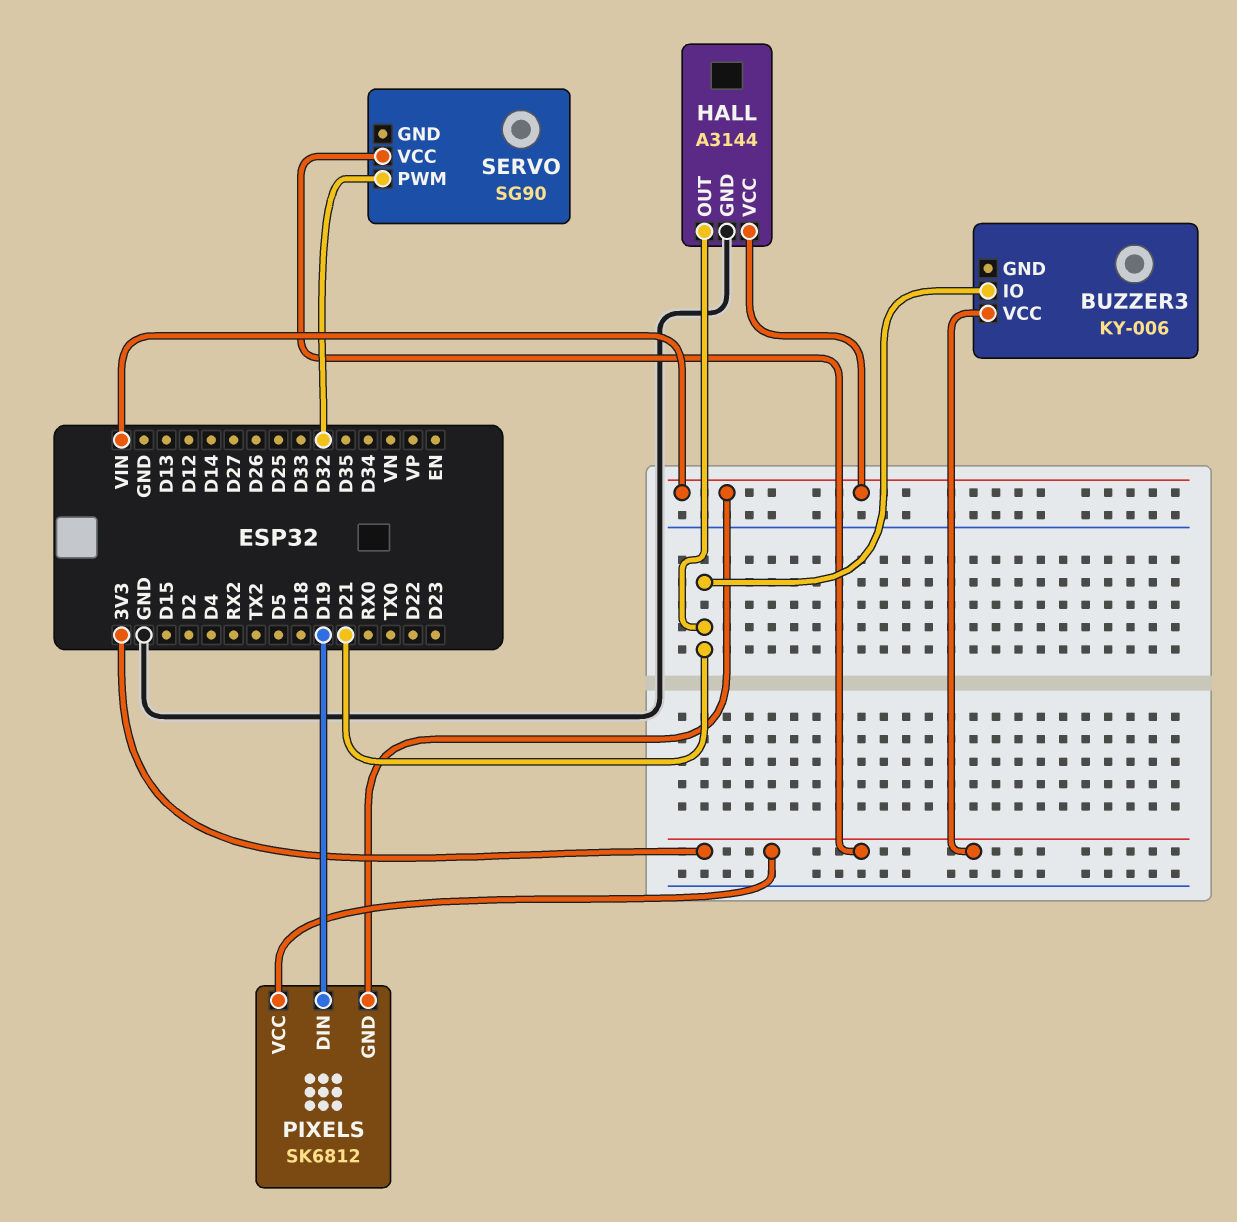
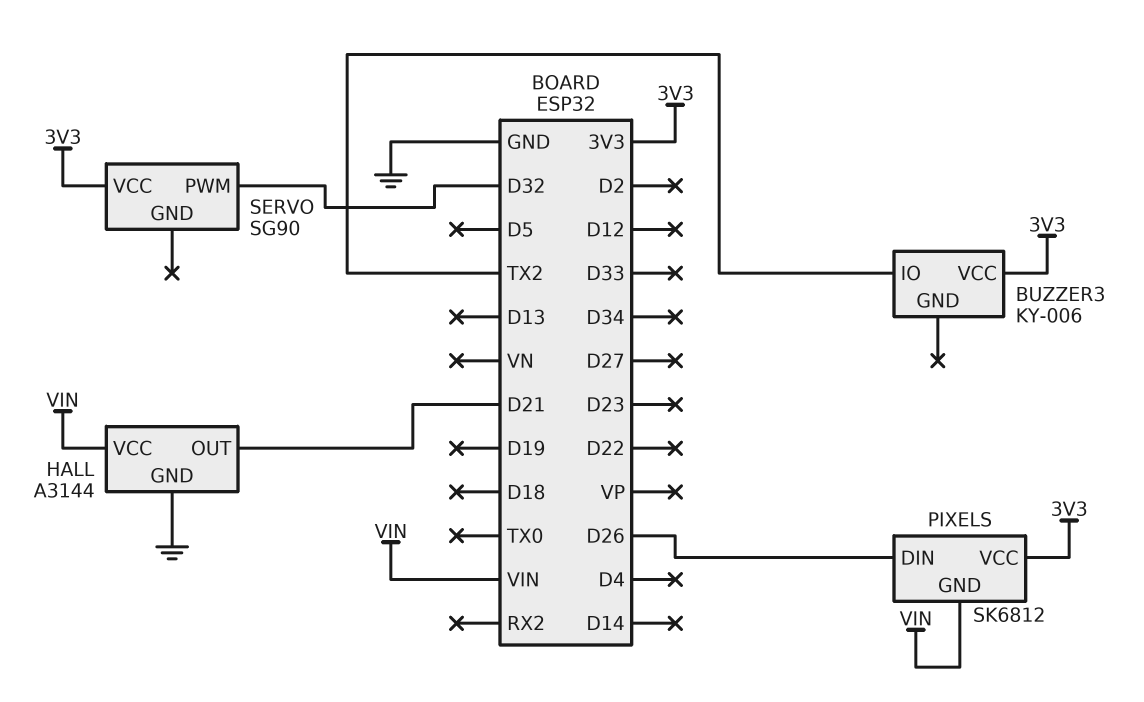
BUZZER3 pin IO: D21 -> TX2
PIXELS pin DIN: D19 -> D26

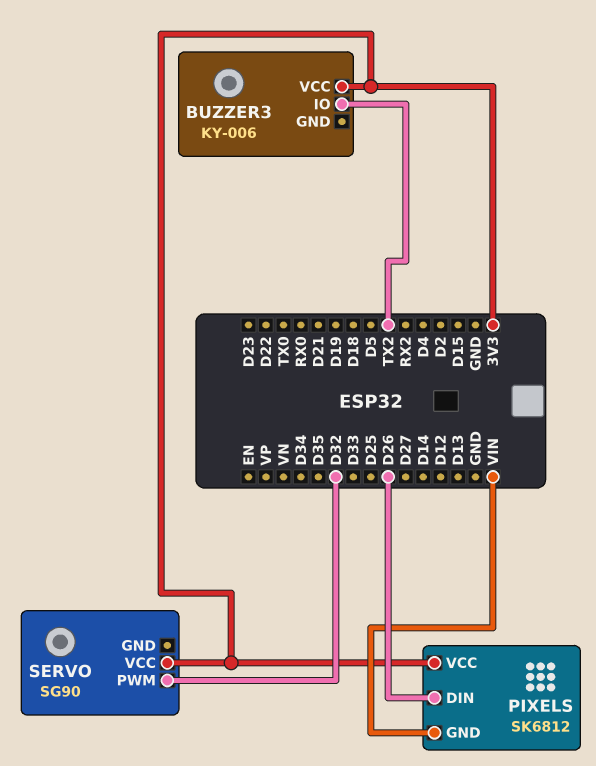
HALL: A3144 -> none
HALL pin GND: GND -> none
HALL pin OUT: D21 -> none
HALL pin VCC: VIN -> none

